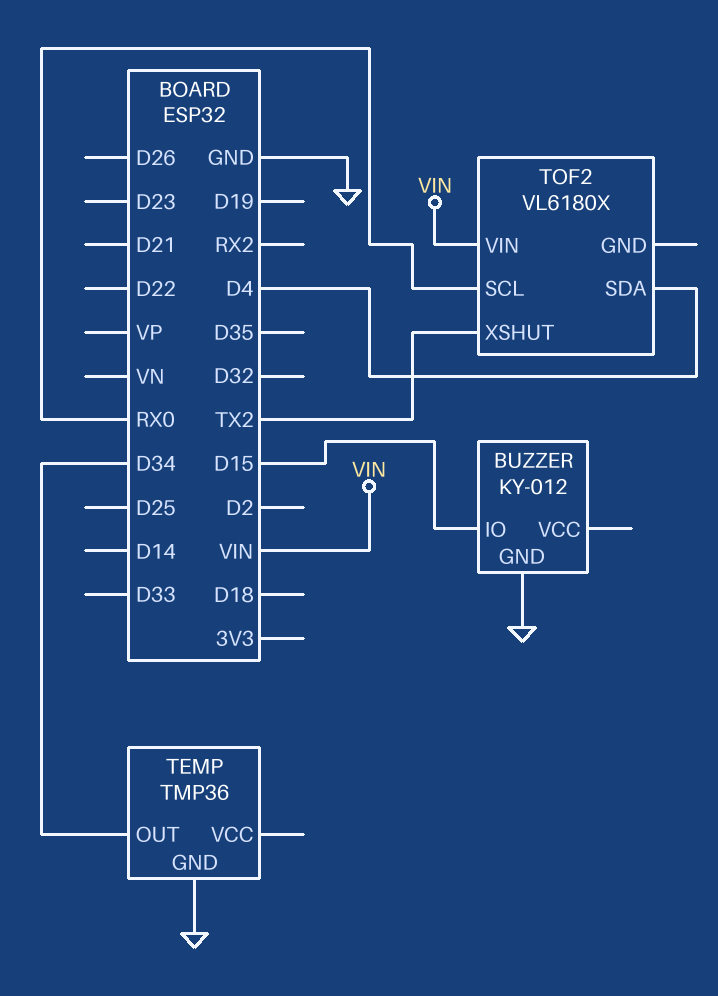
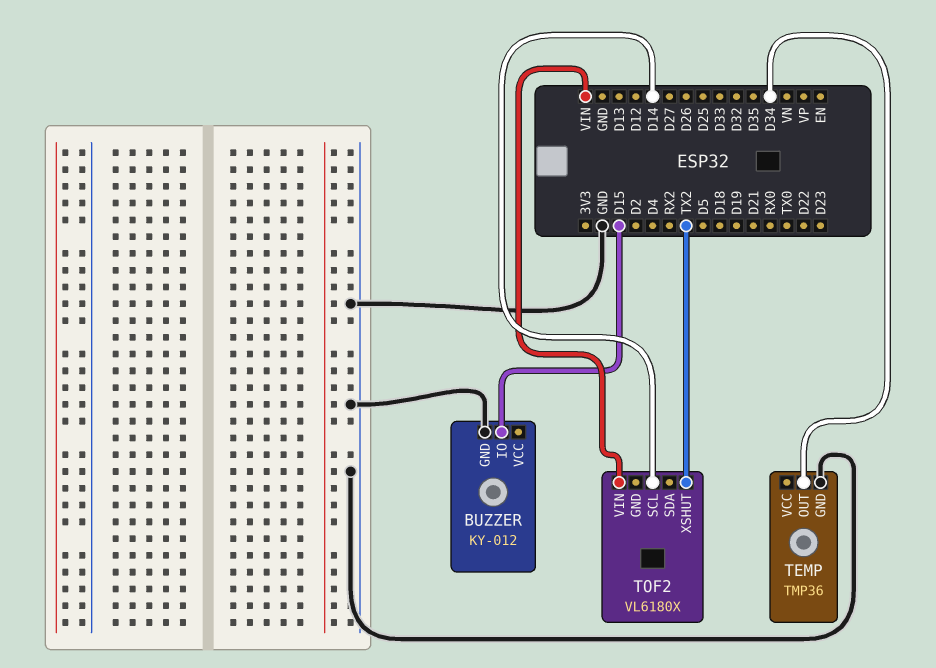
TOF2 pin SCL: RX0 -> D14
TOF2 pin SDA: D4 -> none

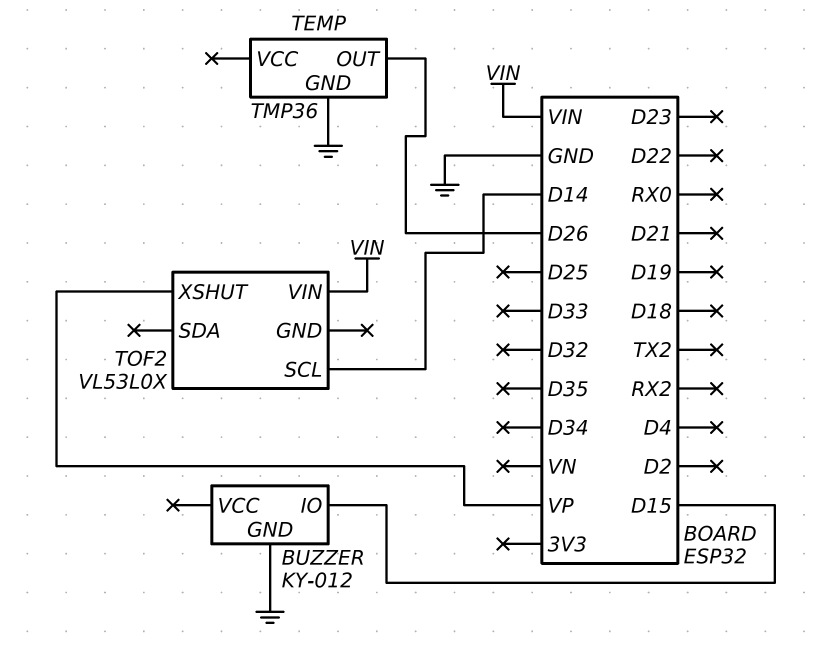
TEMP pin OUT: D34 -> D26
TOF2: VL6180X -> VL53L0X
TOF2 pin XSHUT: TX2 -> VP

